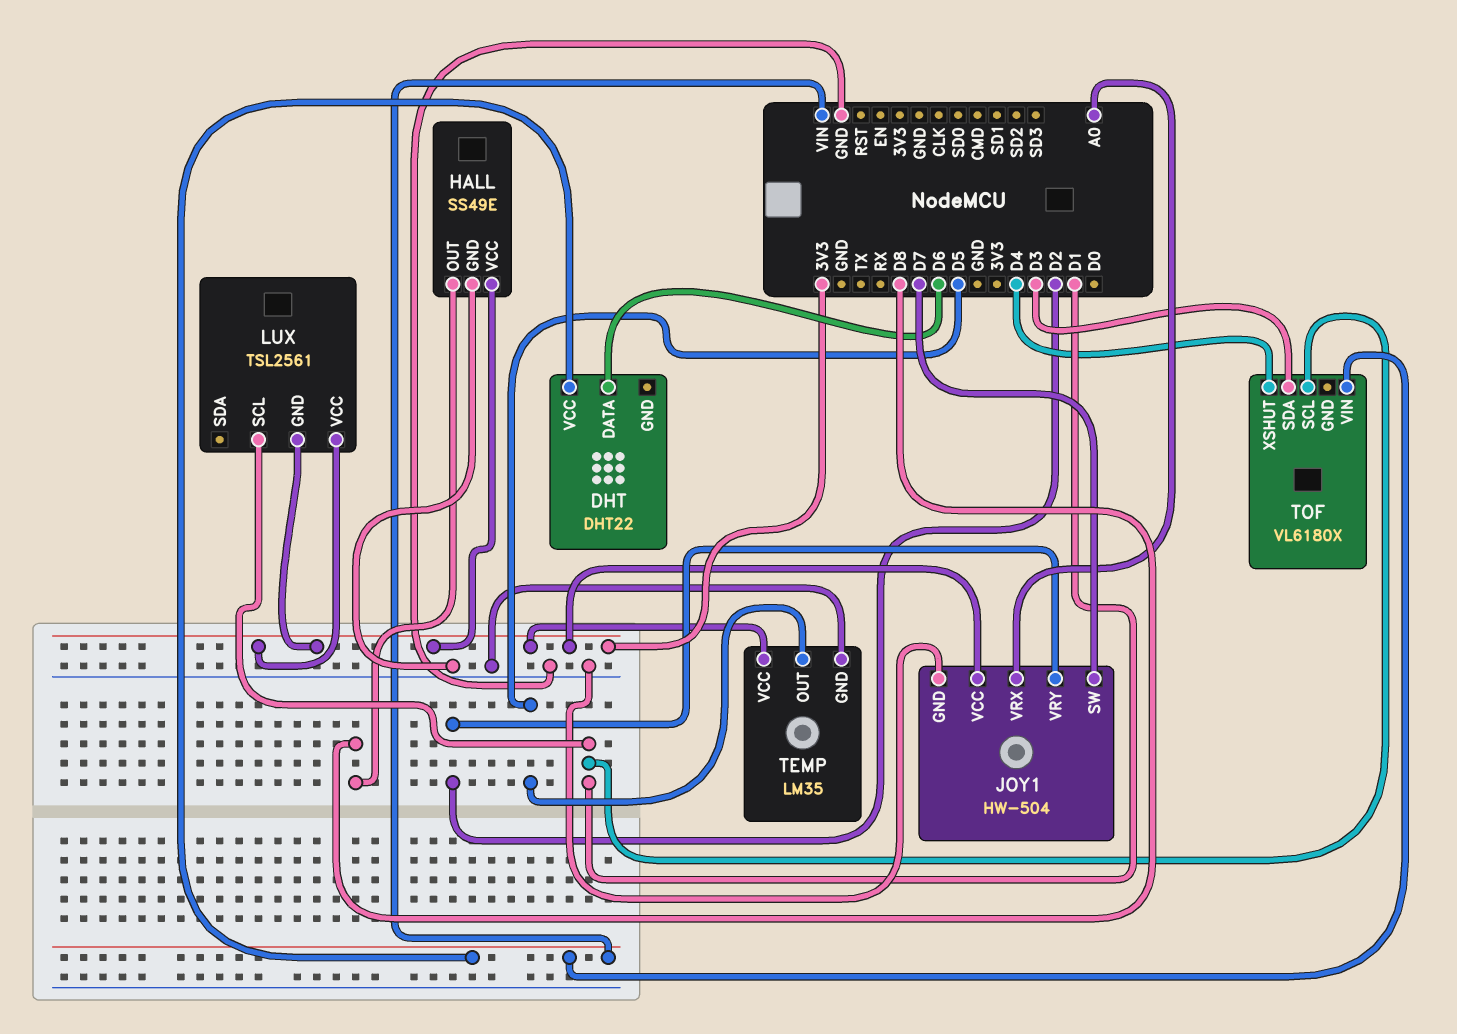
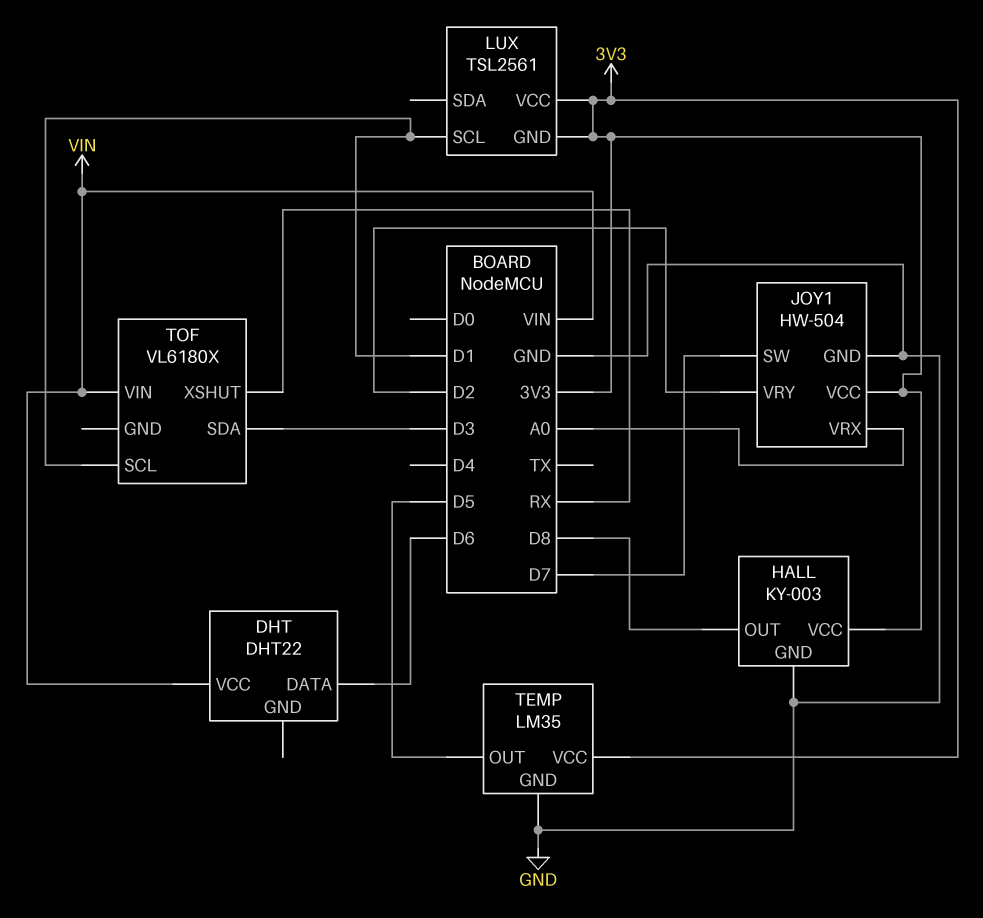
HALL: SS49E -> KY-003
TOF pin XSHUT: D4 -> RX

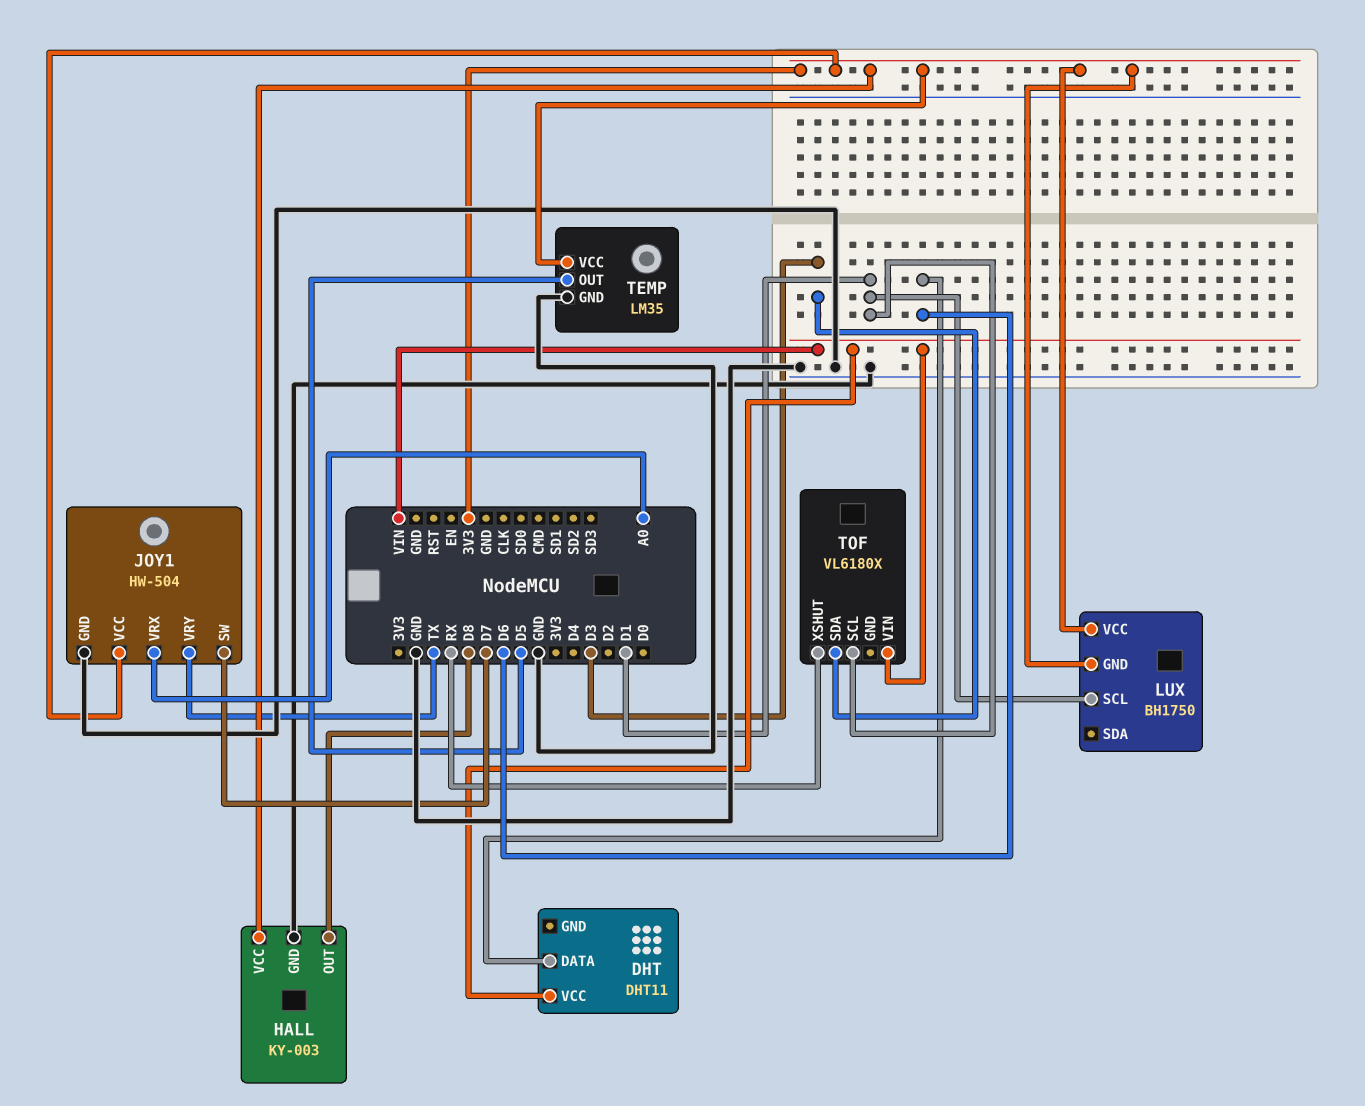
DHT: DHT22 -> DHT11
JOY1 pin VRY: D2 -> TX
LUX: TSL2561 -> BH1750

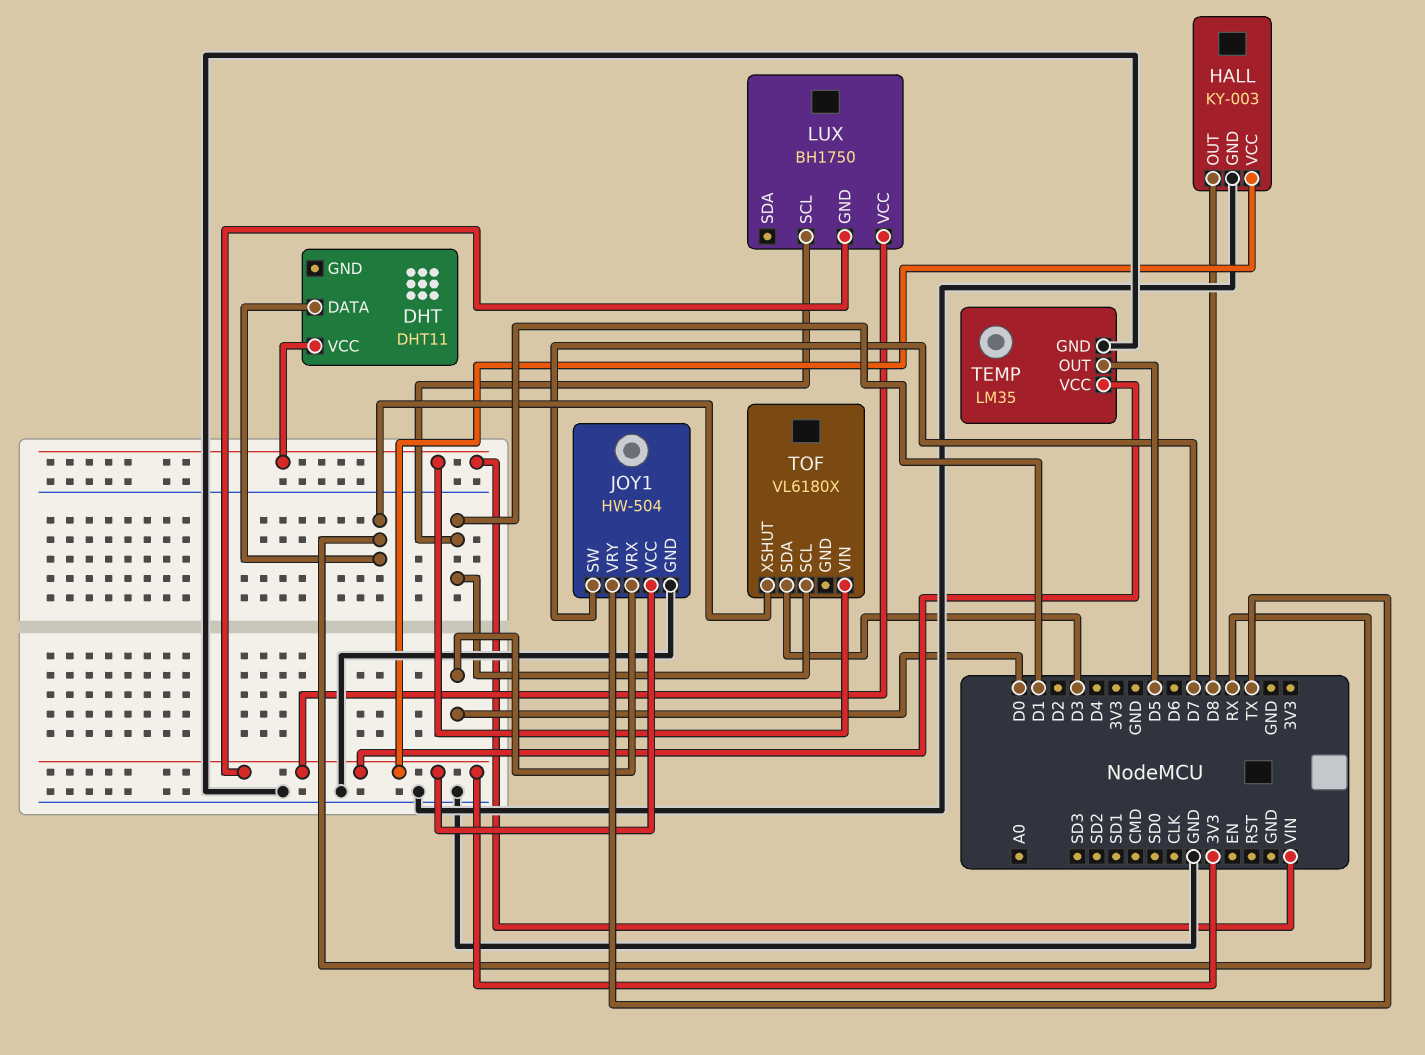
DHT pin DATA: D6 -> RX
JOY1 pin VRX: A0 -> D0

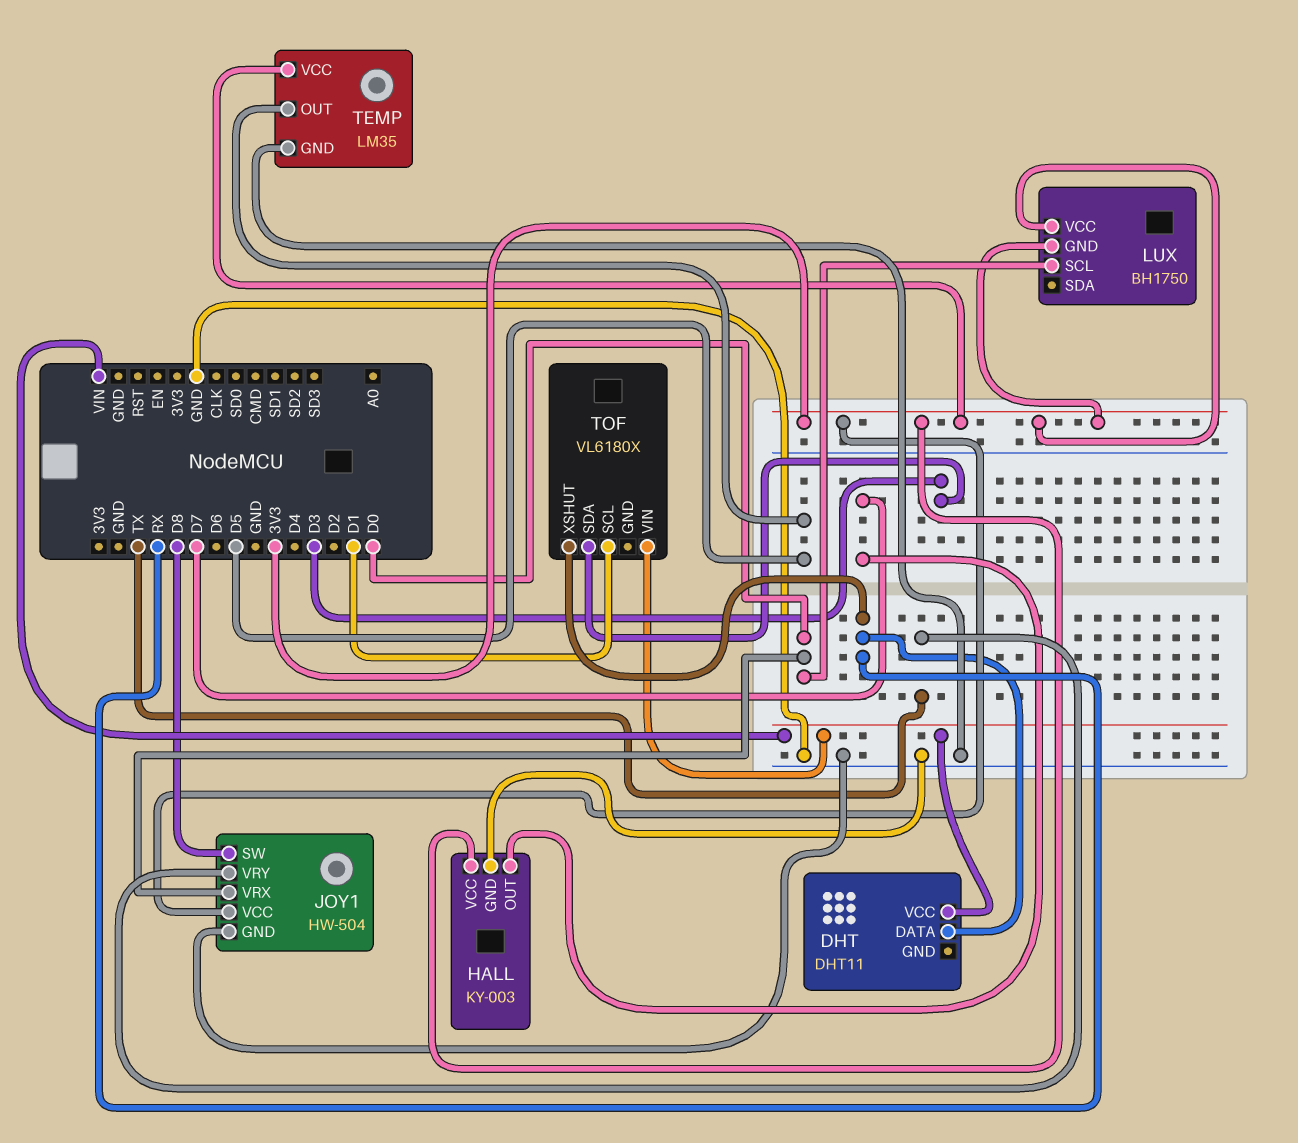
HALL pin OUT: D8 -> D7
JOY1 pin SW: D7 -> D8
LUX pin SCL: D1 -> D0

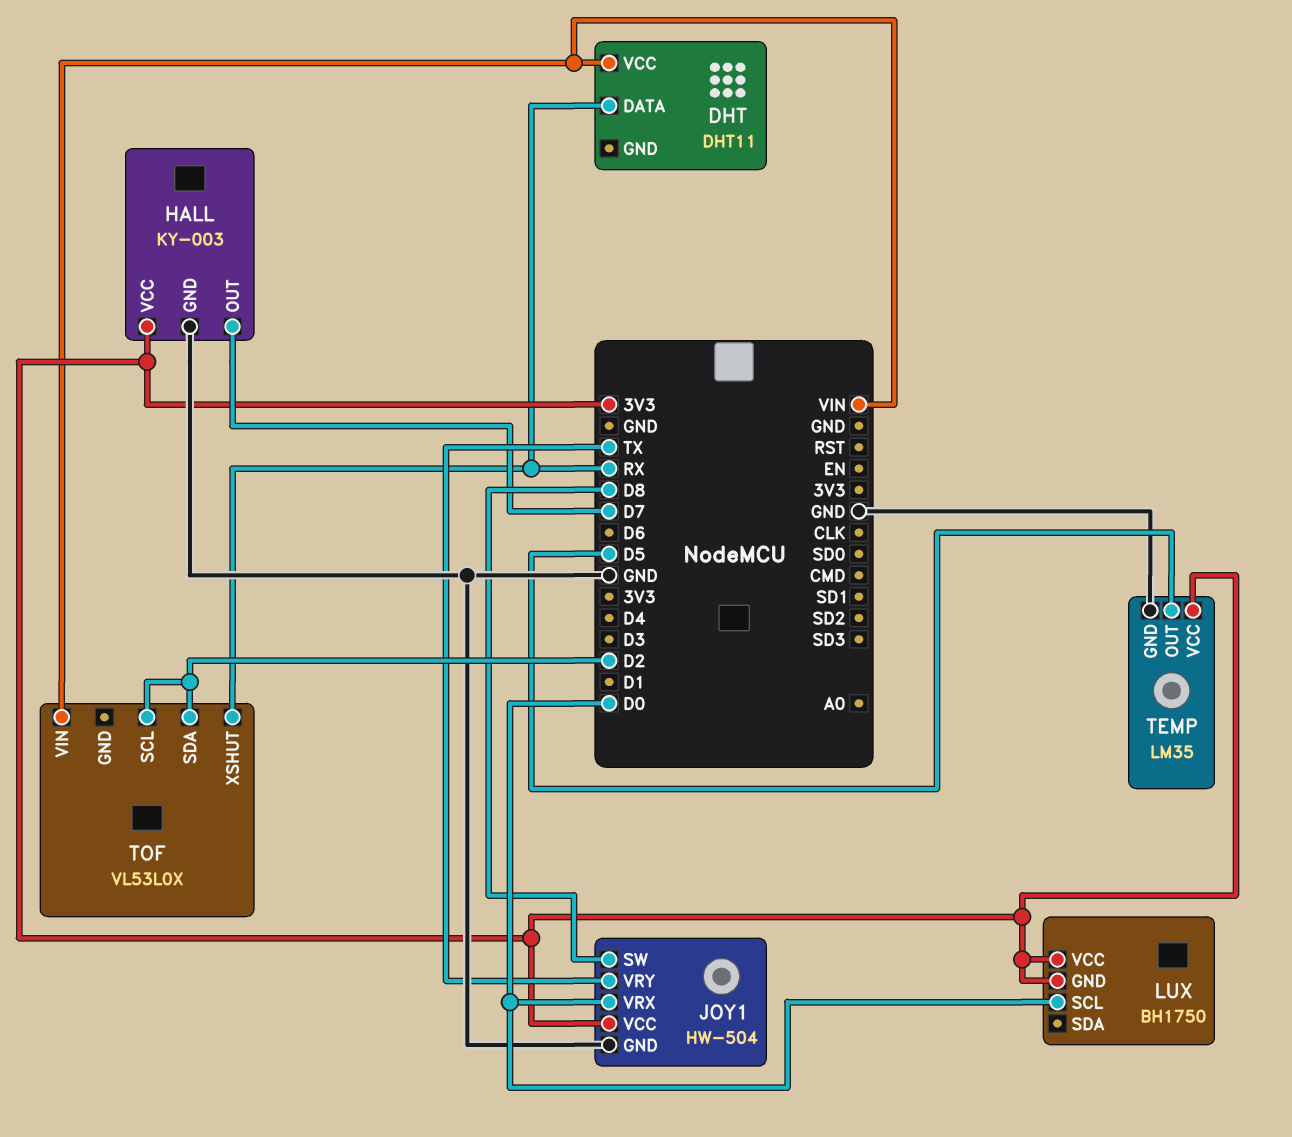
TOF: VL6180X -> VL53L0X
TOF pin SCL: D1 -> D2
TOF pin SDA: D3 -> D2

